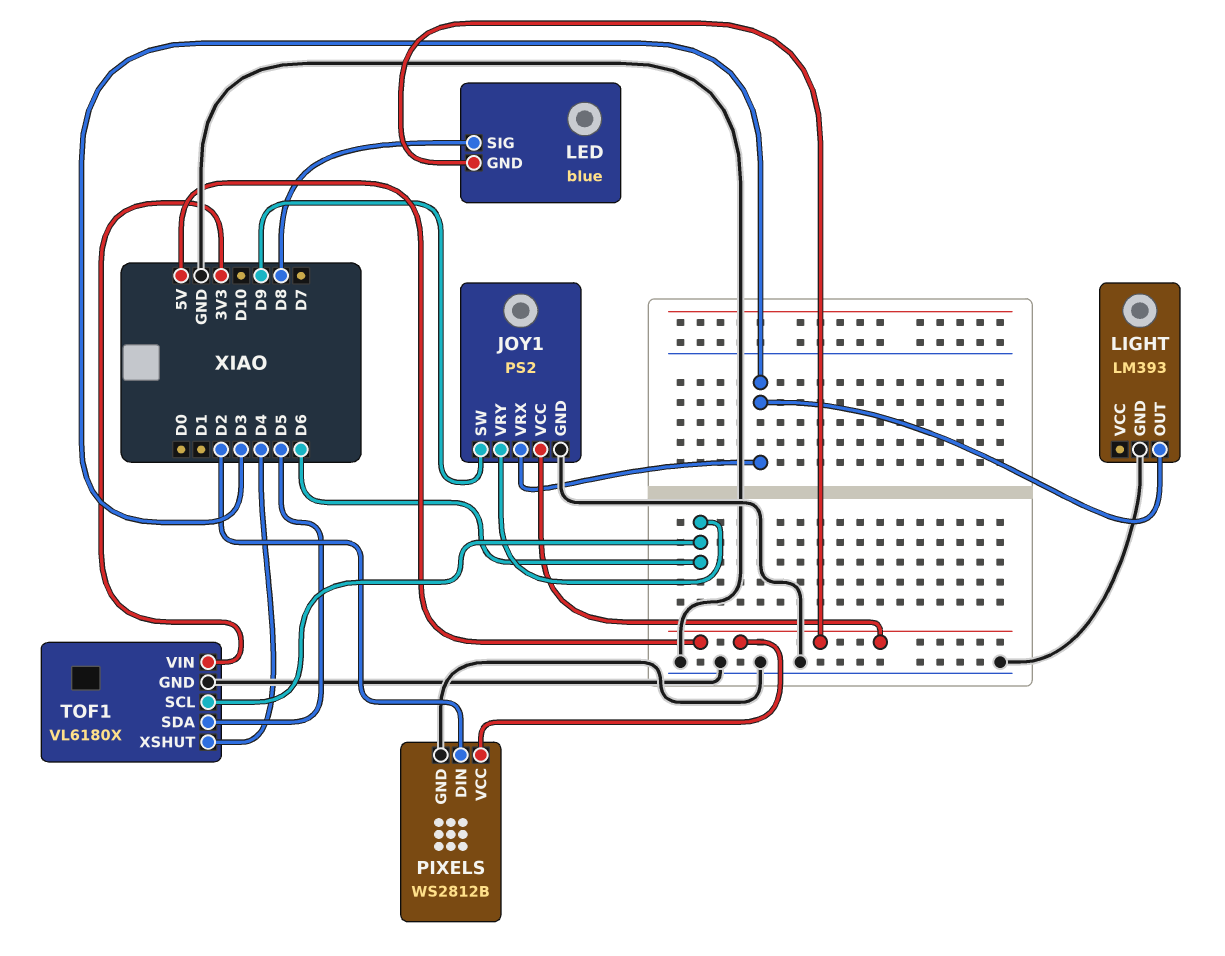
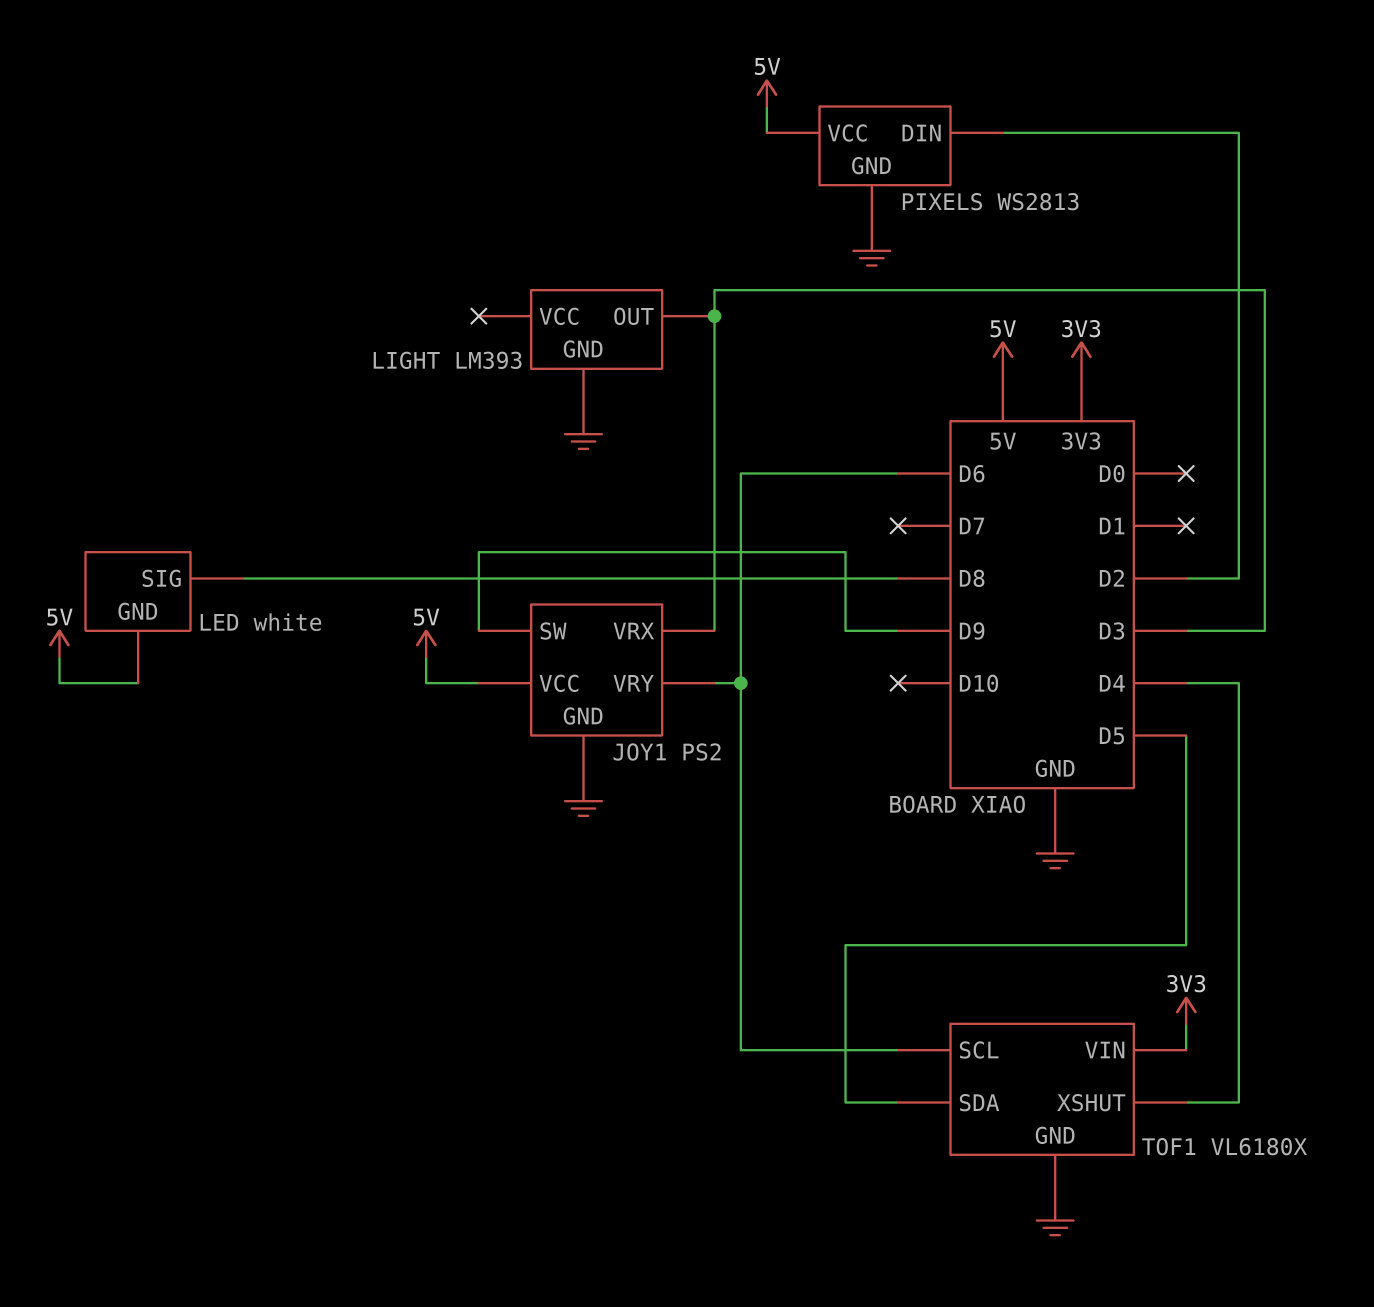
LED: blue -> white
PIXELS: WS2812B -> WS2813

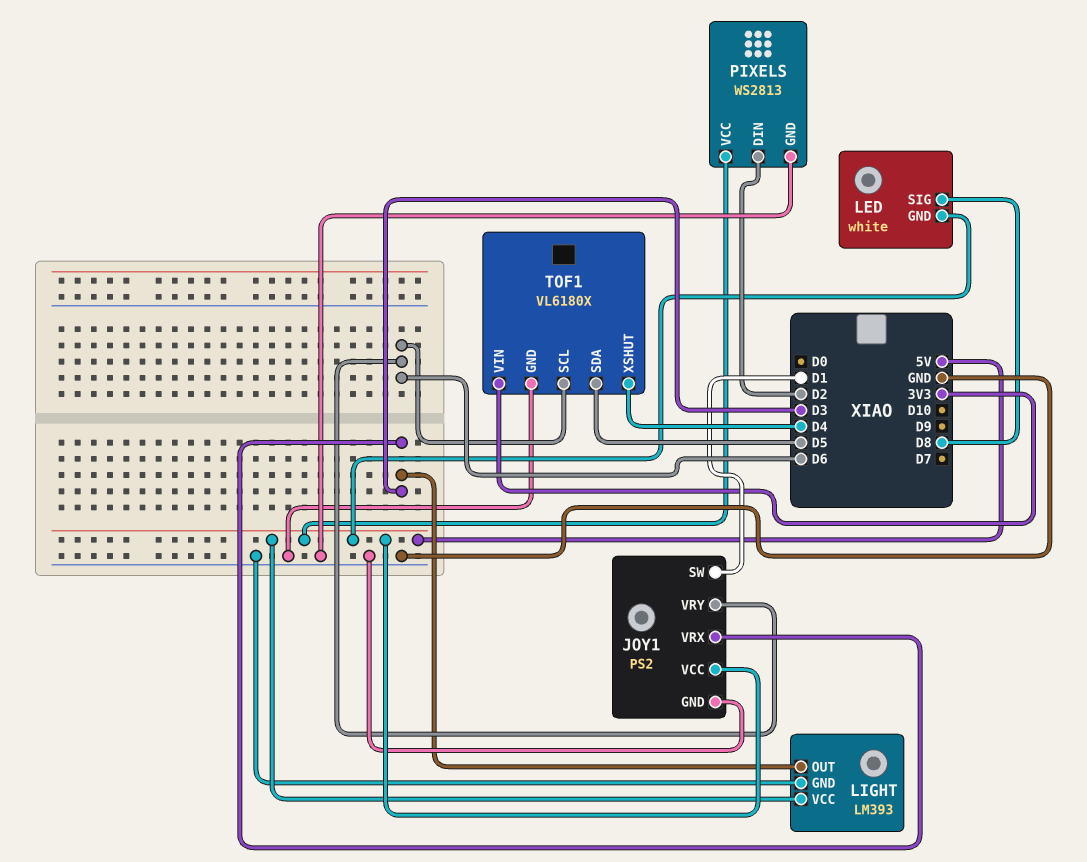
JOY1 pin SW: D9 -> D1
LIGHT pin VCC: none -> 5V

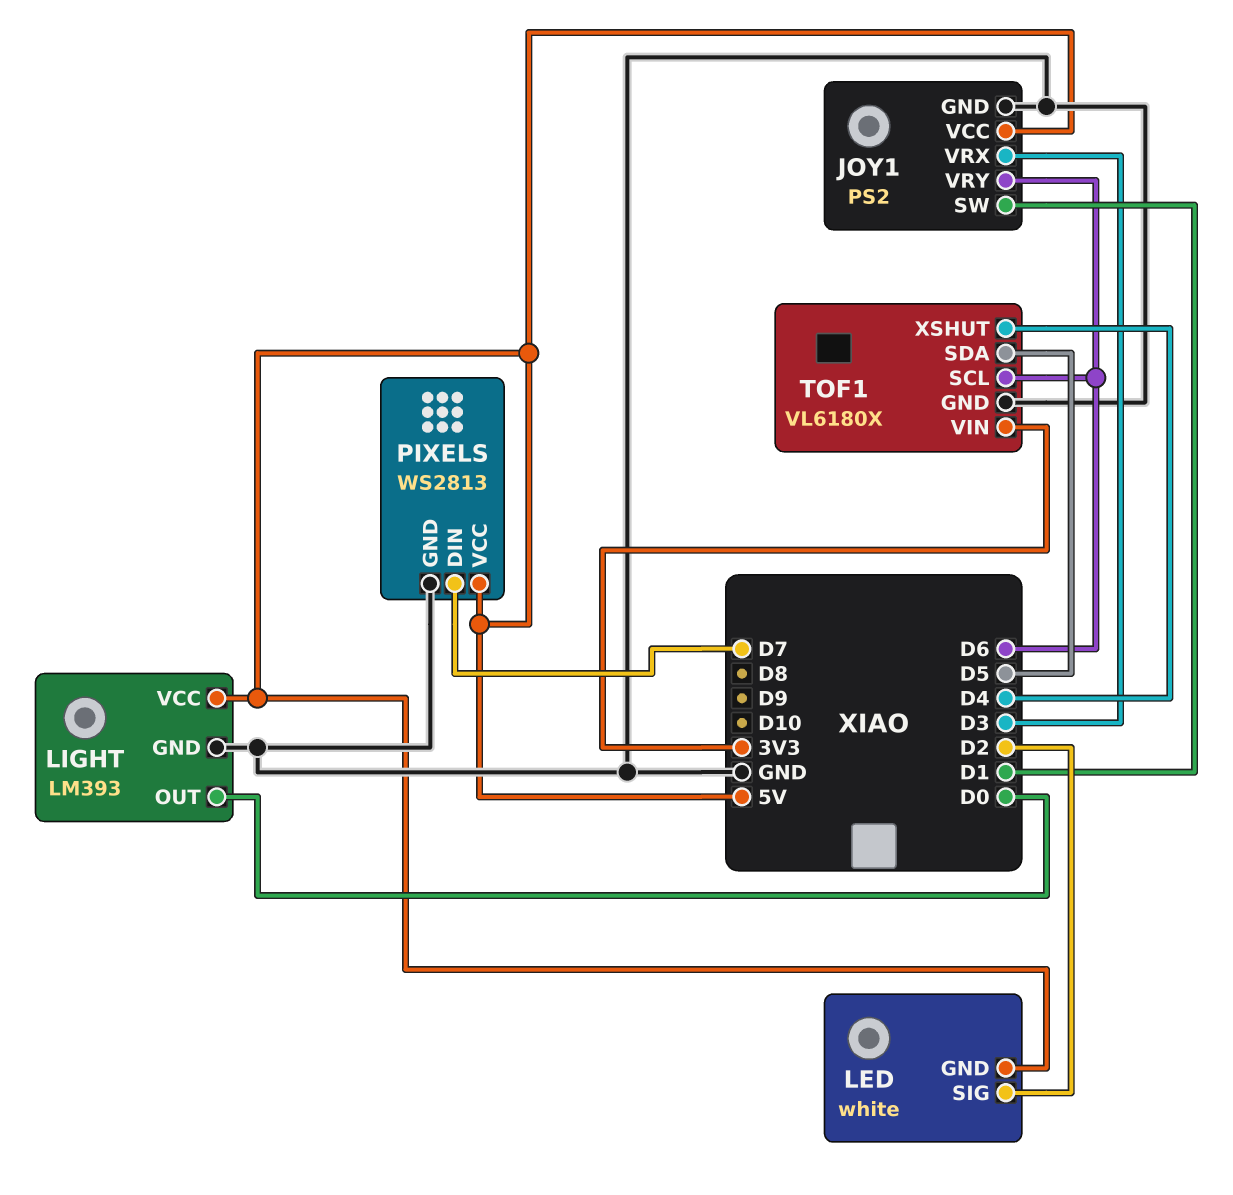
LED pin SIG: D8 -> D2
LIGHT pin OUT: D3 -> D0
PIXELS pin DIN: D2 -> D7

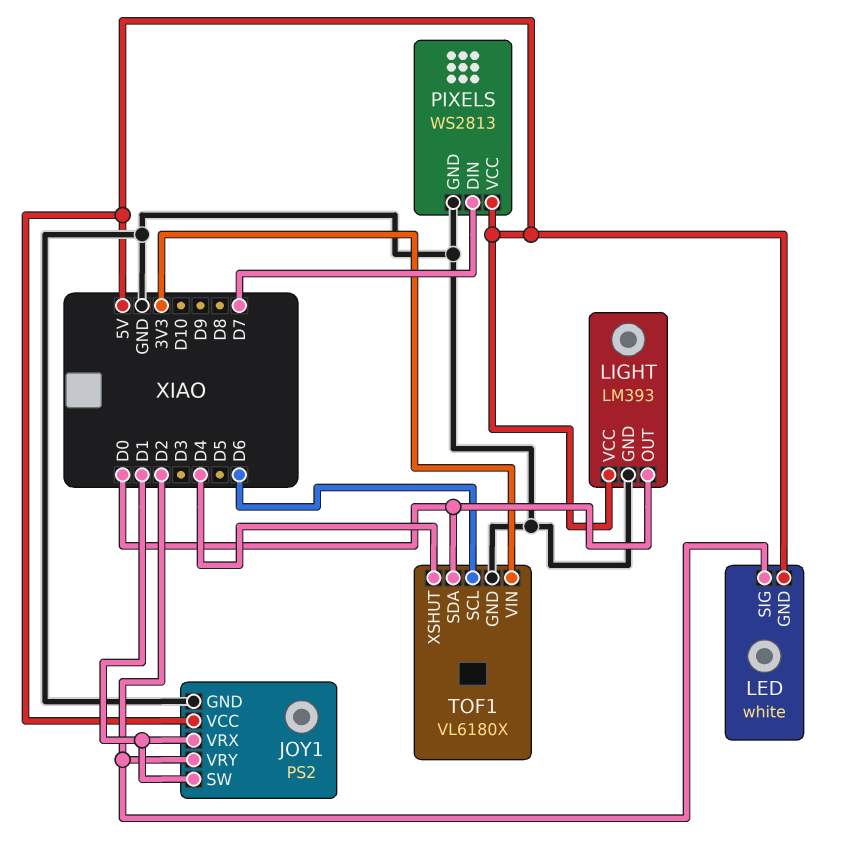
JOY1 pin VRX: D3 -> D1
JOY1 pin VRY: D6 -> D2
TOF1 pin SDA: D5 -> D0

